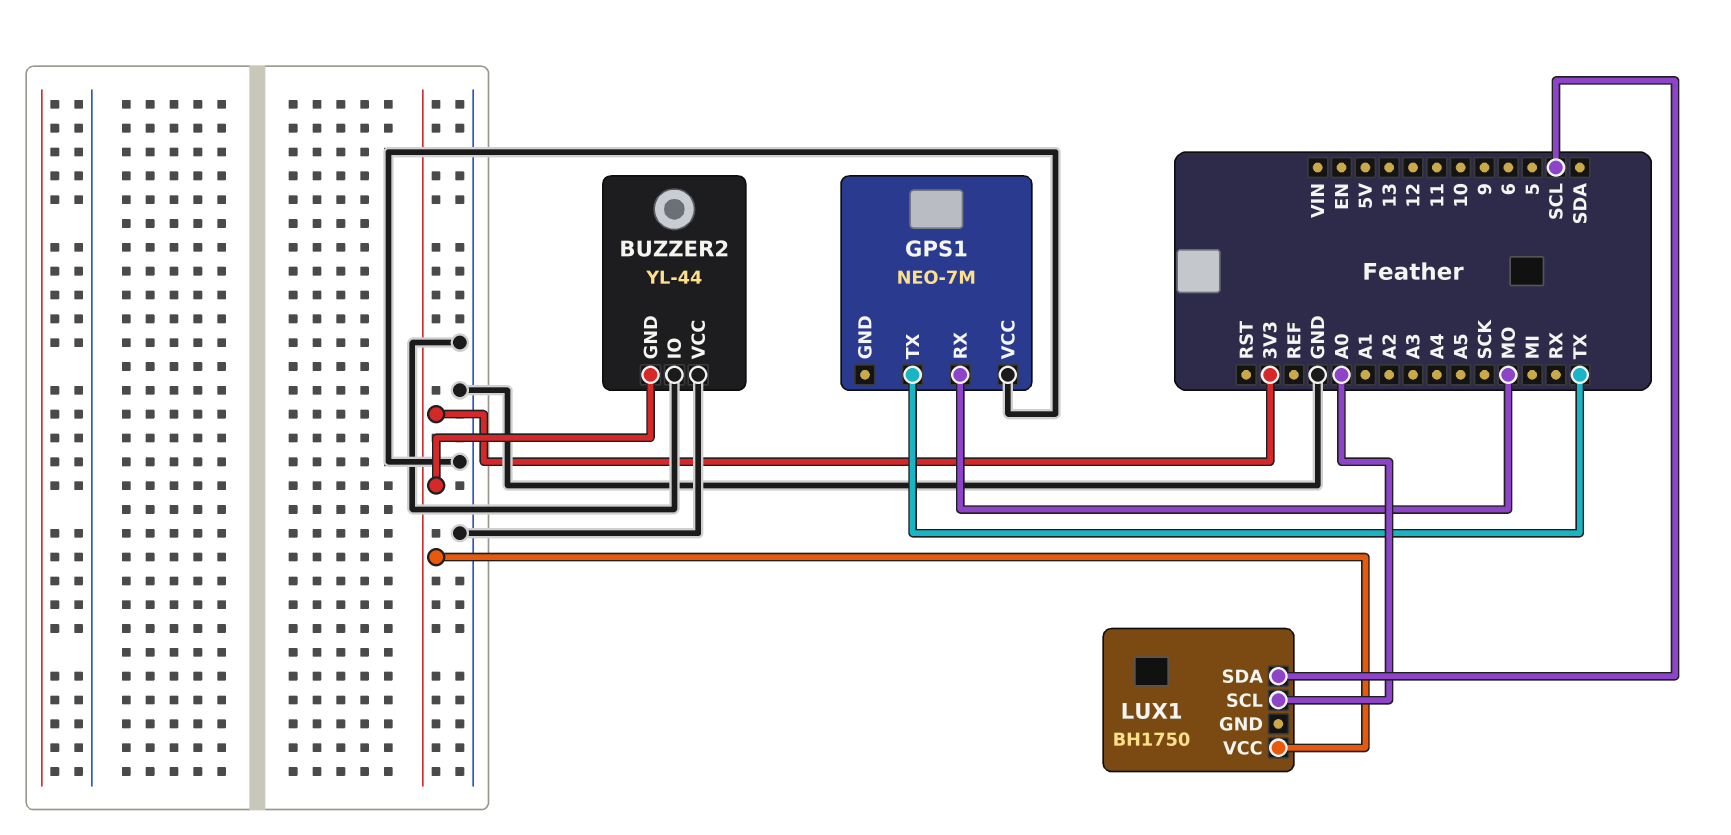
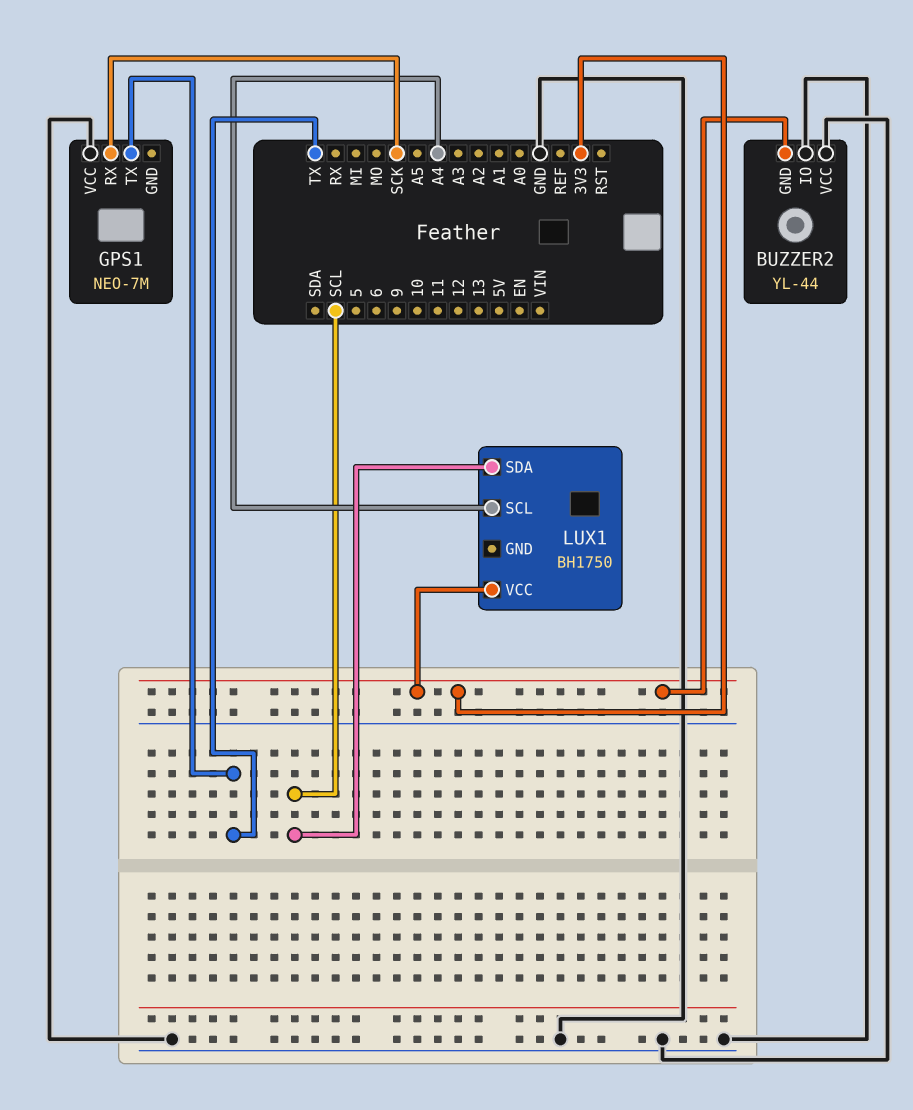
GPS1 pin RX: MO -> SCK
LUX1 pin SCL: A0 -> A4

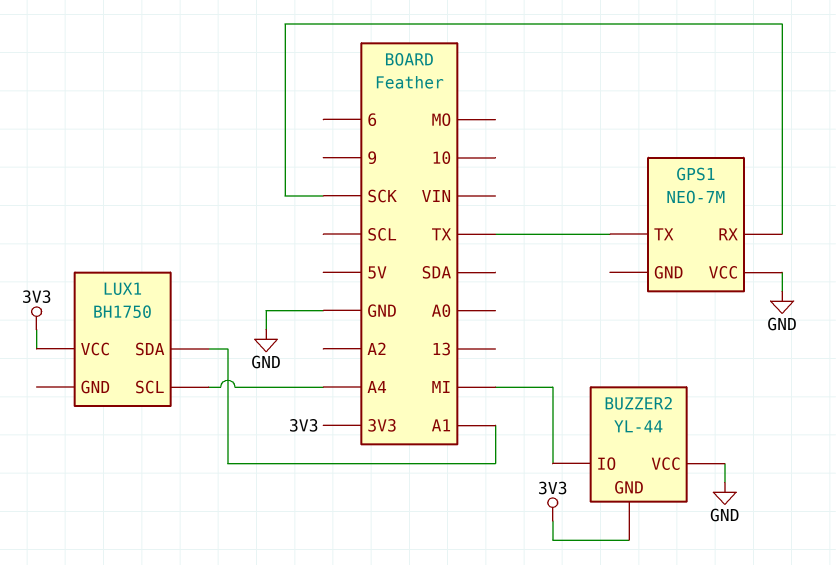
BUZZER2 pin IO: GND -> MI
LUX1 pin SDA: SCL -> A1

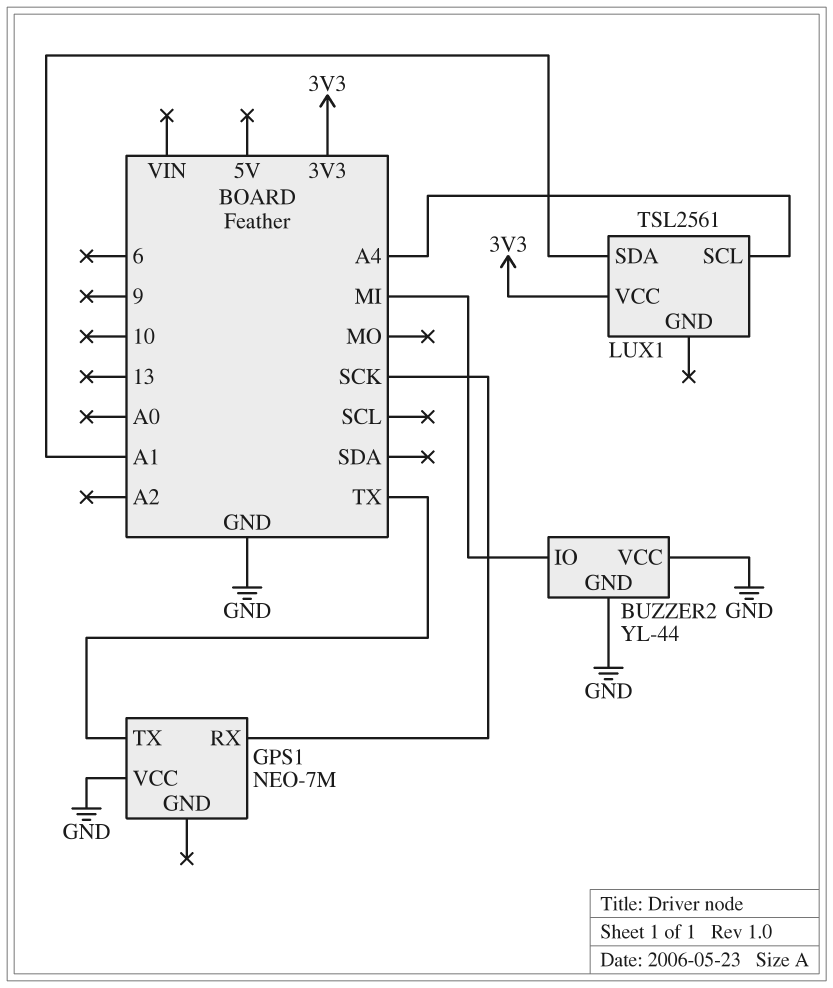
BUZZER2 pin GND: 3V3 -> GND
LUX1: BH1750 -> TSL2561

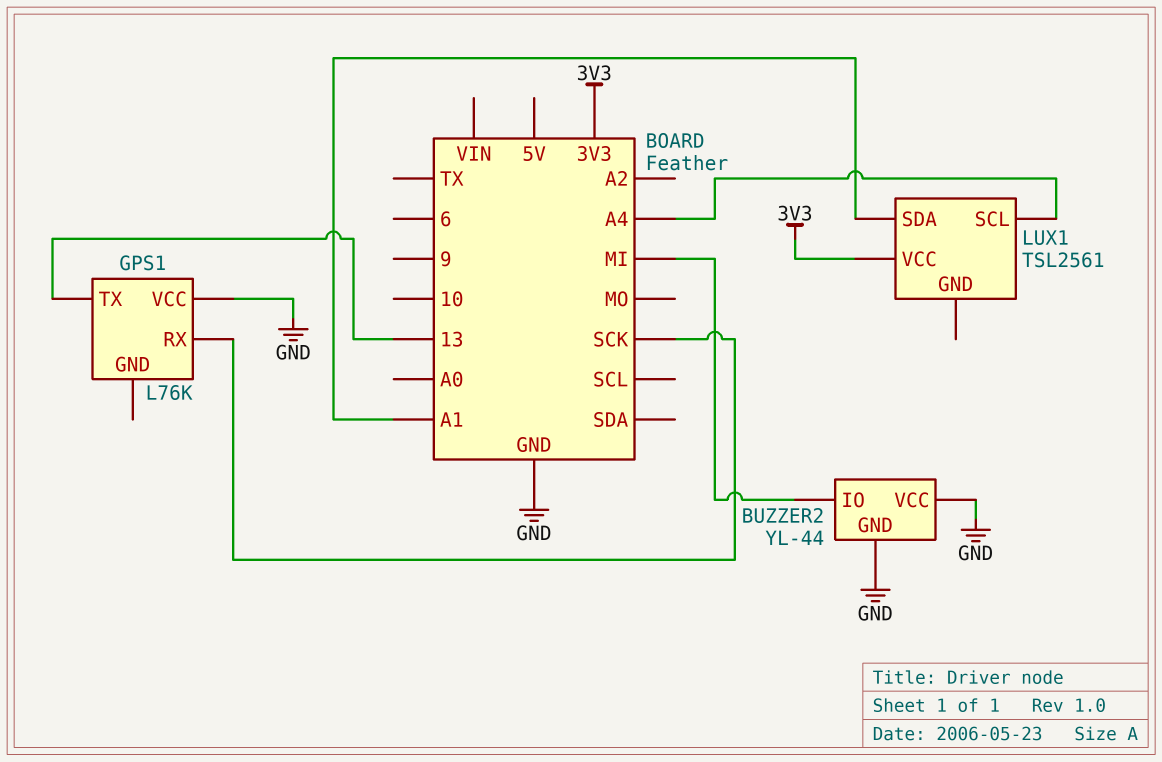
GPS1: NEO-7M -> L76K
GPS1 pin TX: TX -> 13

